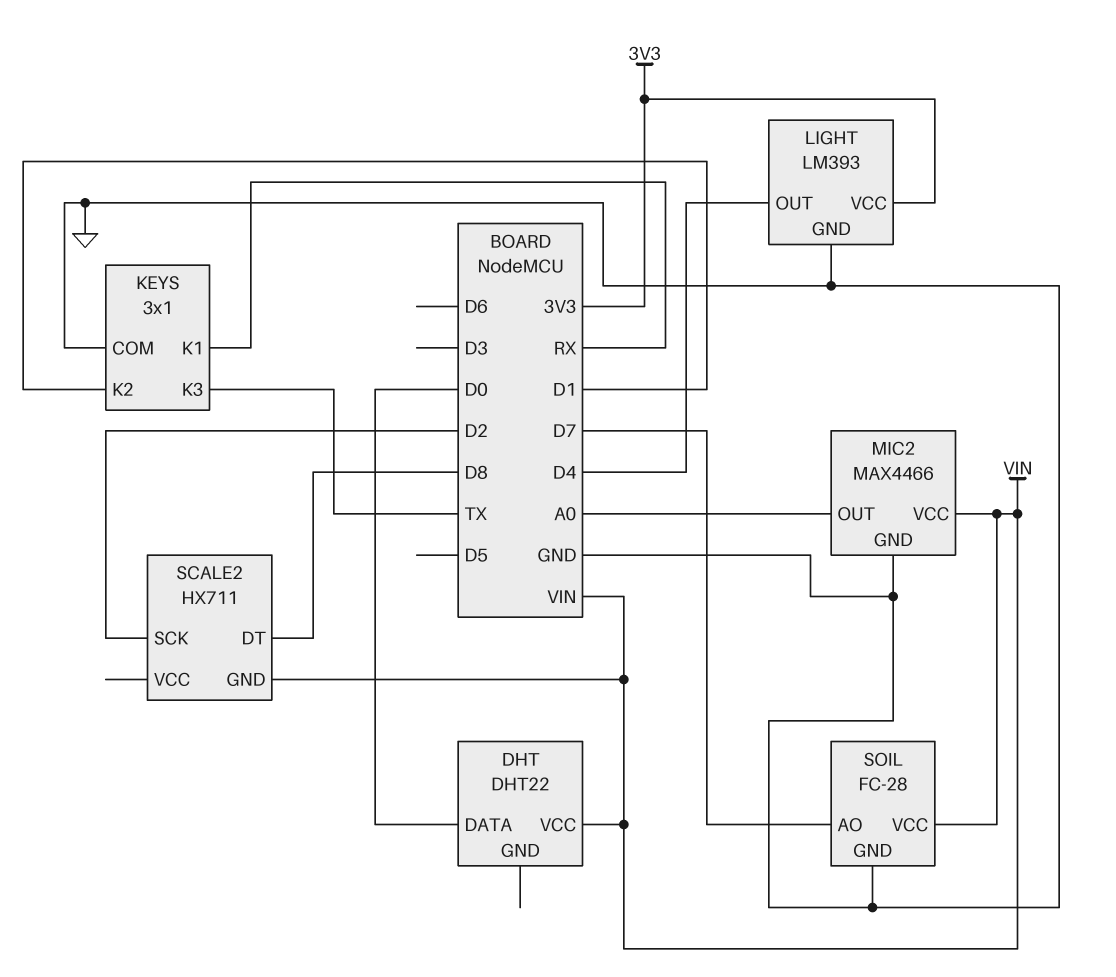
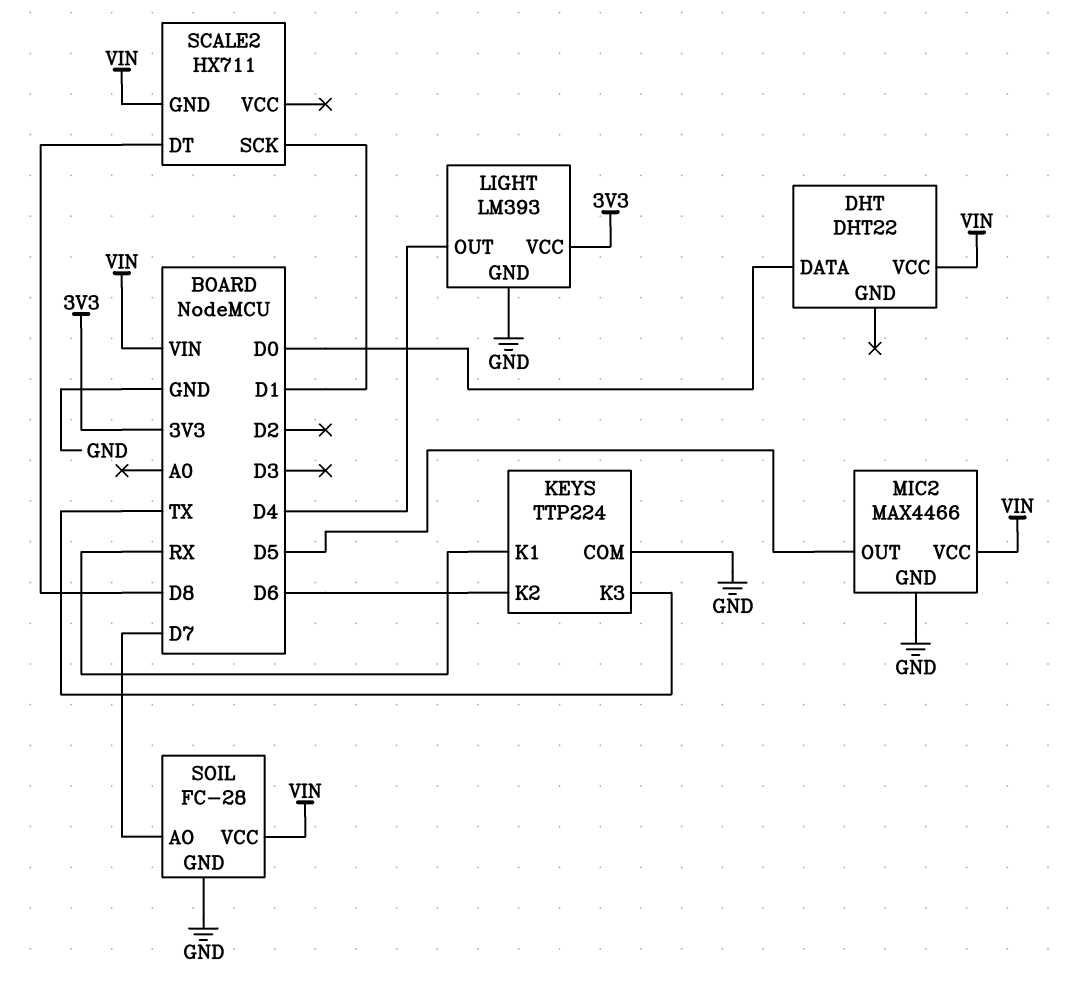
KEYS: 3x1 -> TTP224
KEYS pin K2: D1 -> D6
MIC2 pin OUT: A0 -> D5
SCALE2 pin SCK: D2 -> D1

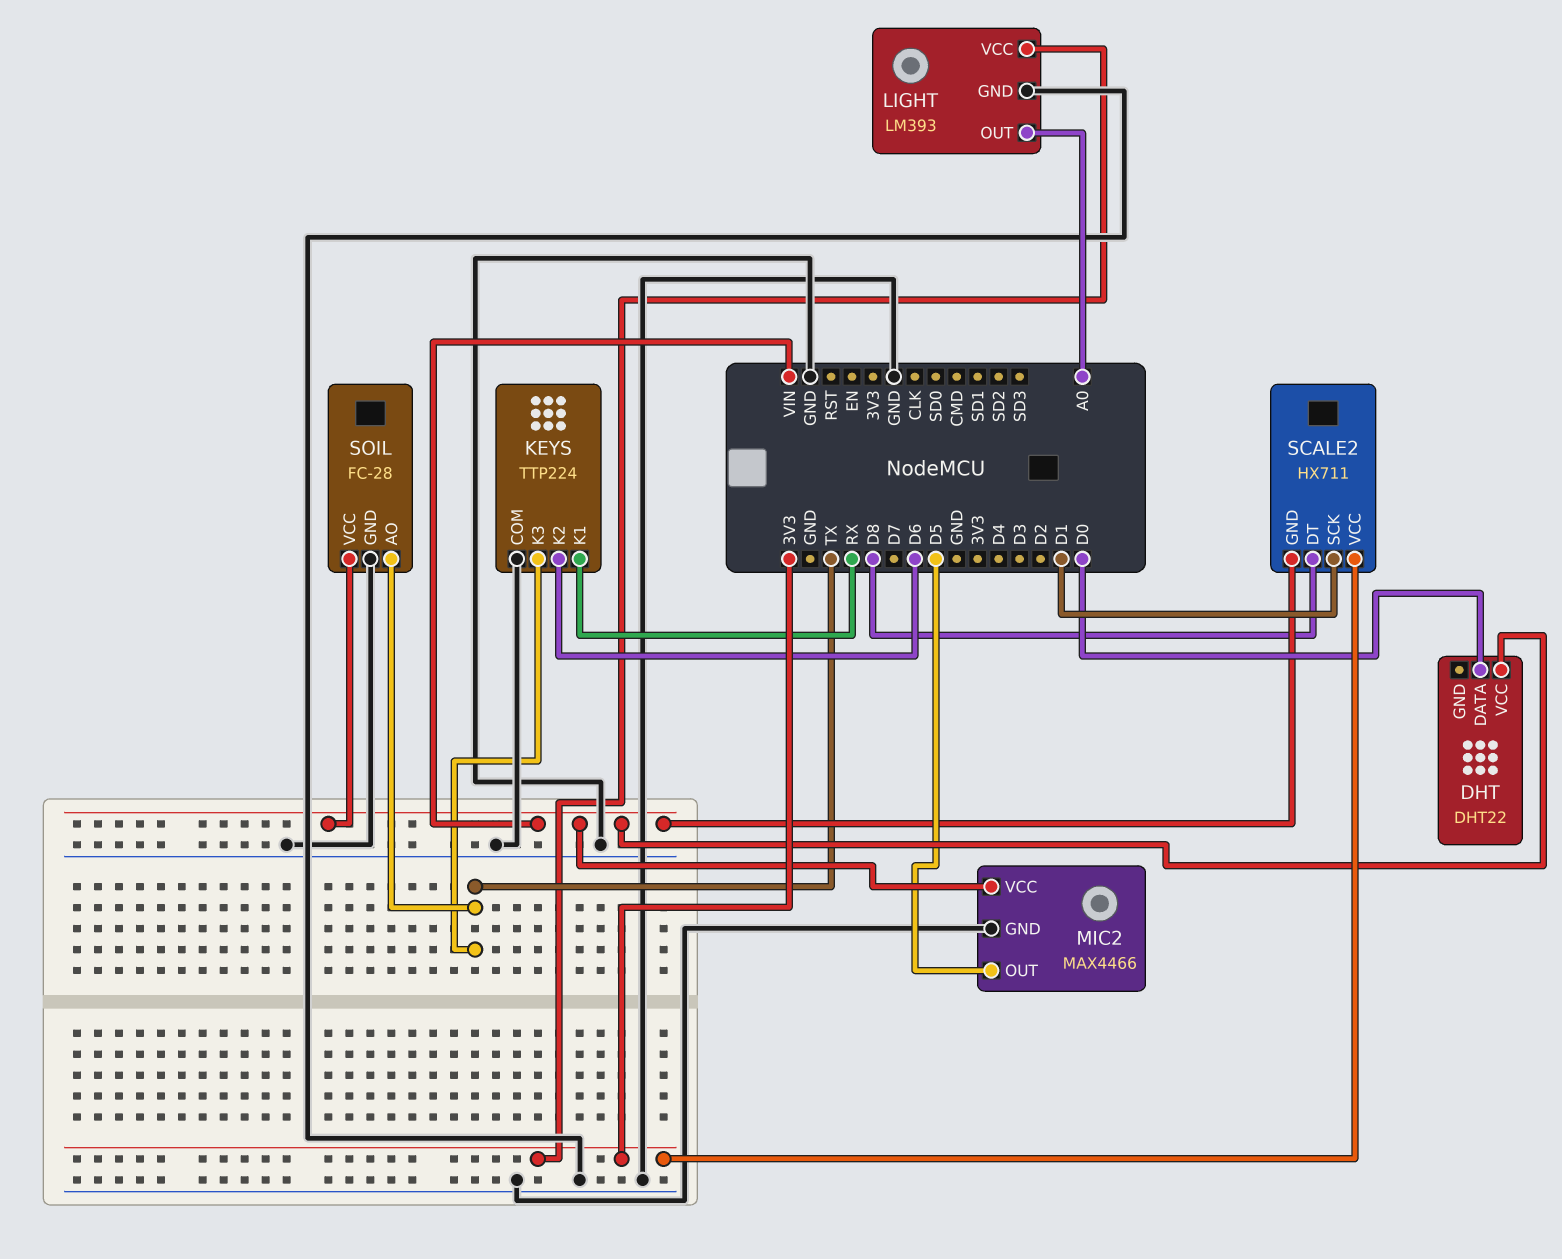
LIGHT pin OUT: D4 -> A0
SCALE2 pin VCC: none -> 3V3
SOIL pin AO: D7 -> TX

